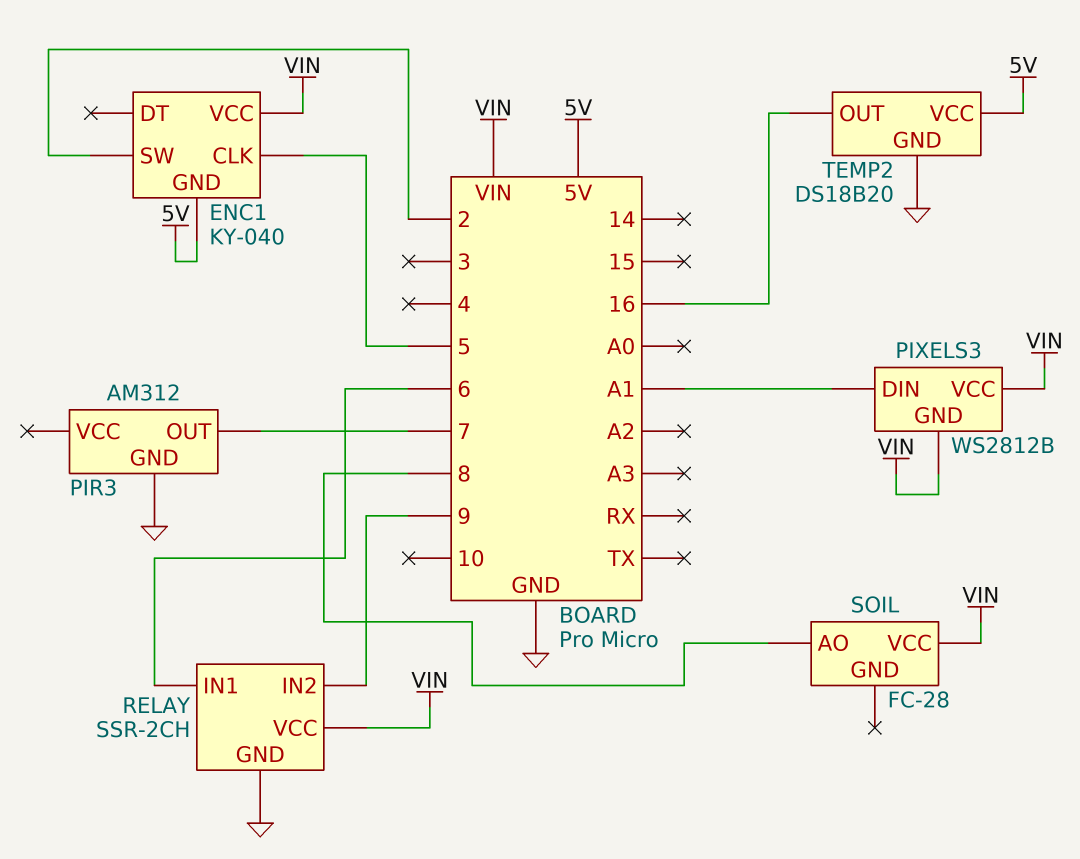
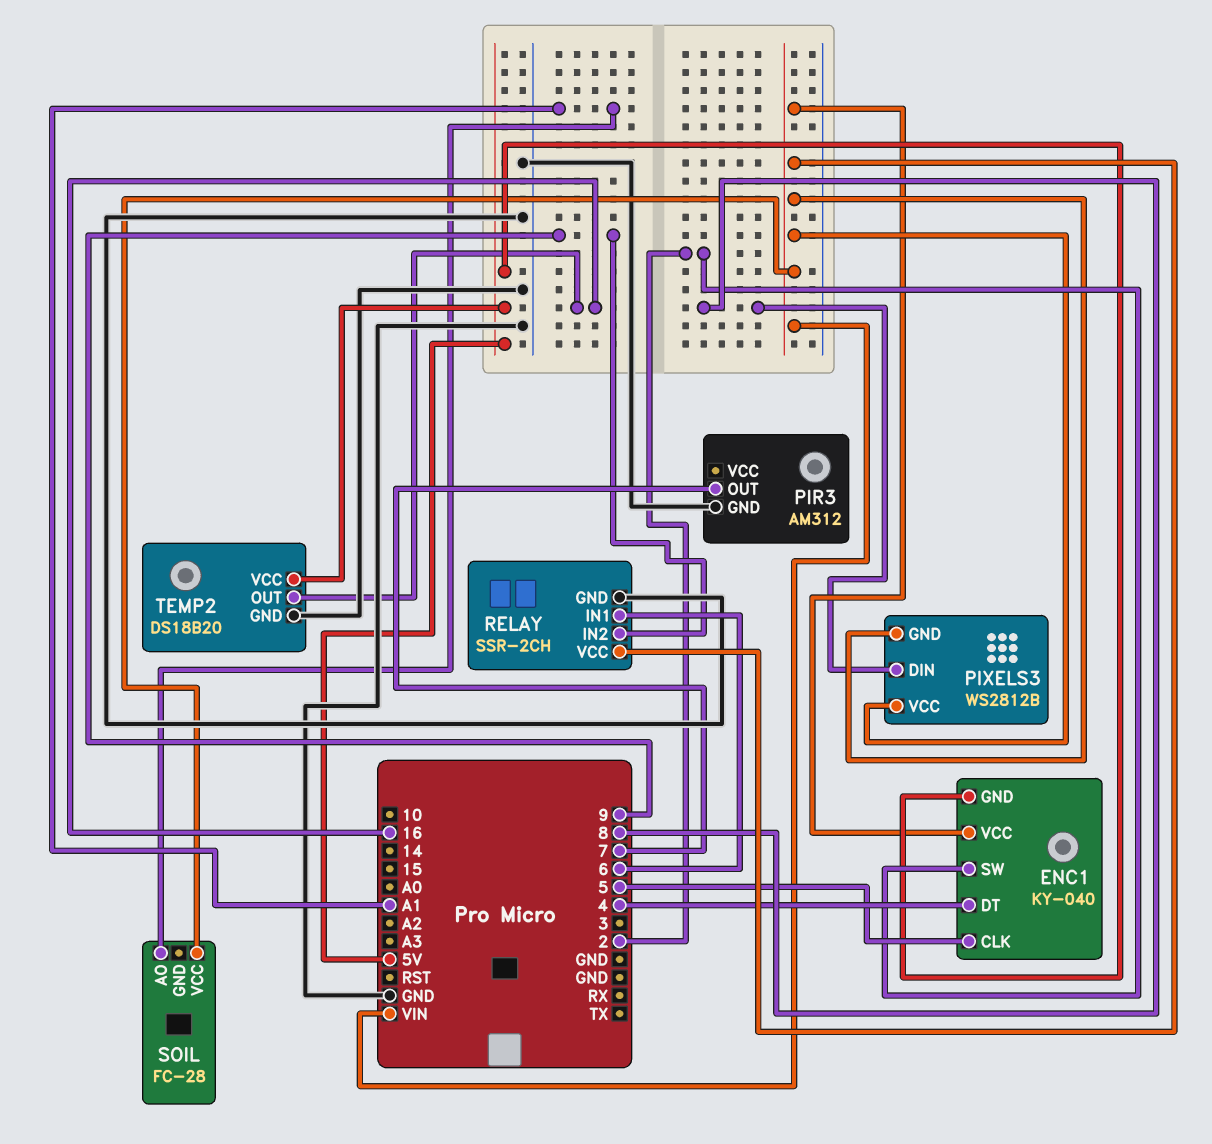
ENC1 pin DT: none -> 4
PIXELS3 pin DIN: A1 -> 8
SOIL pin AO: 8 -> A1

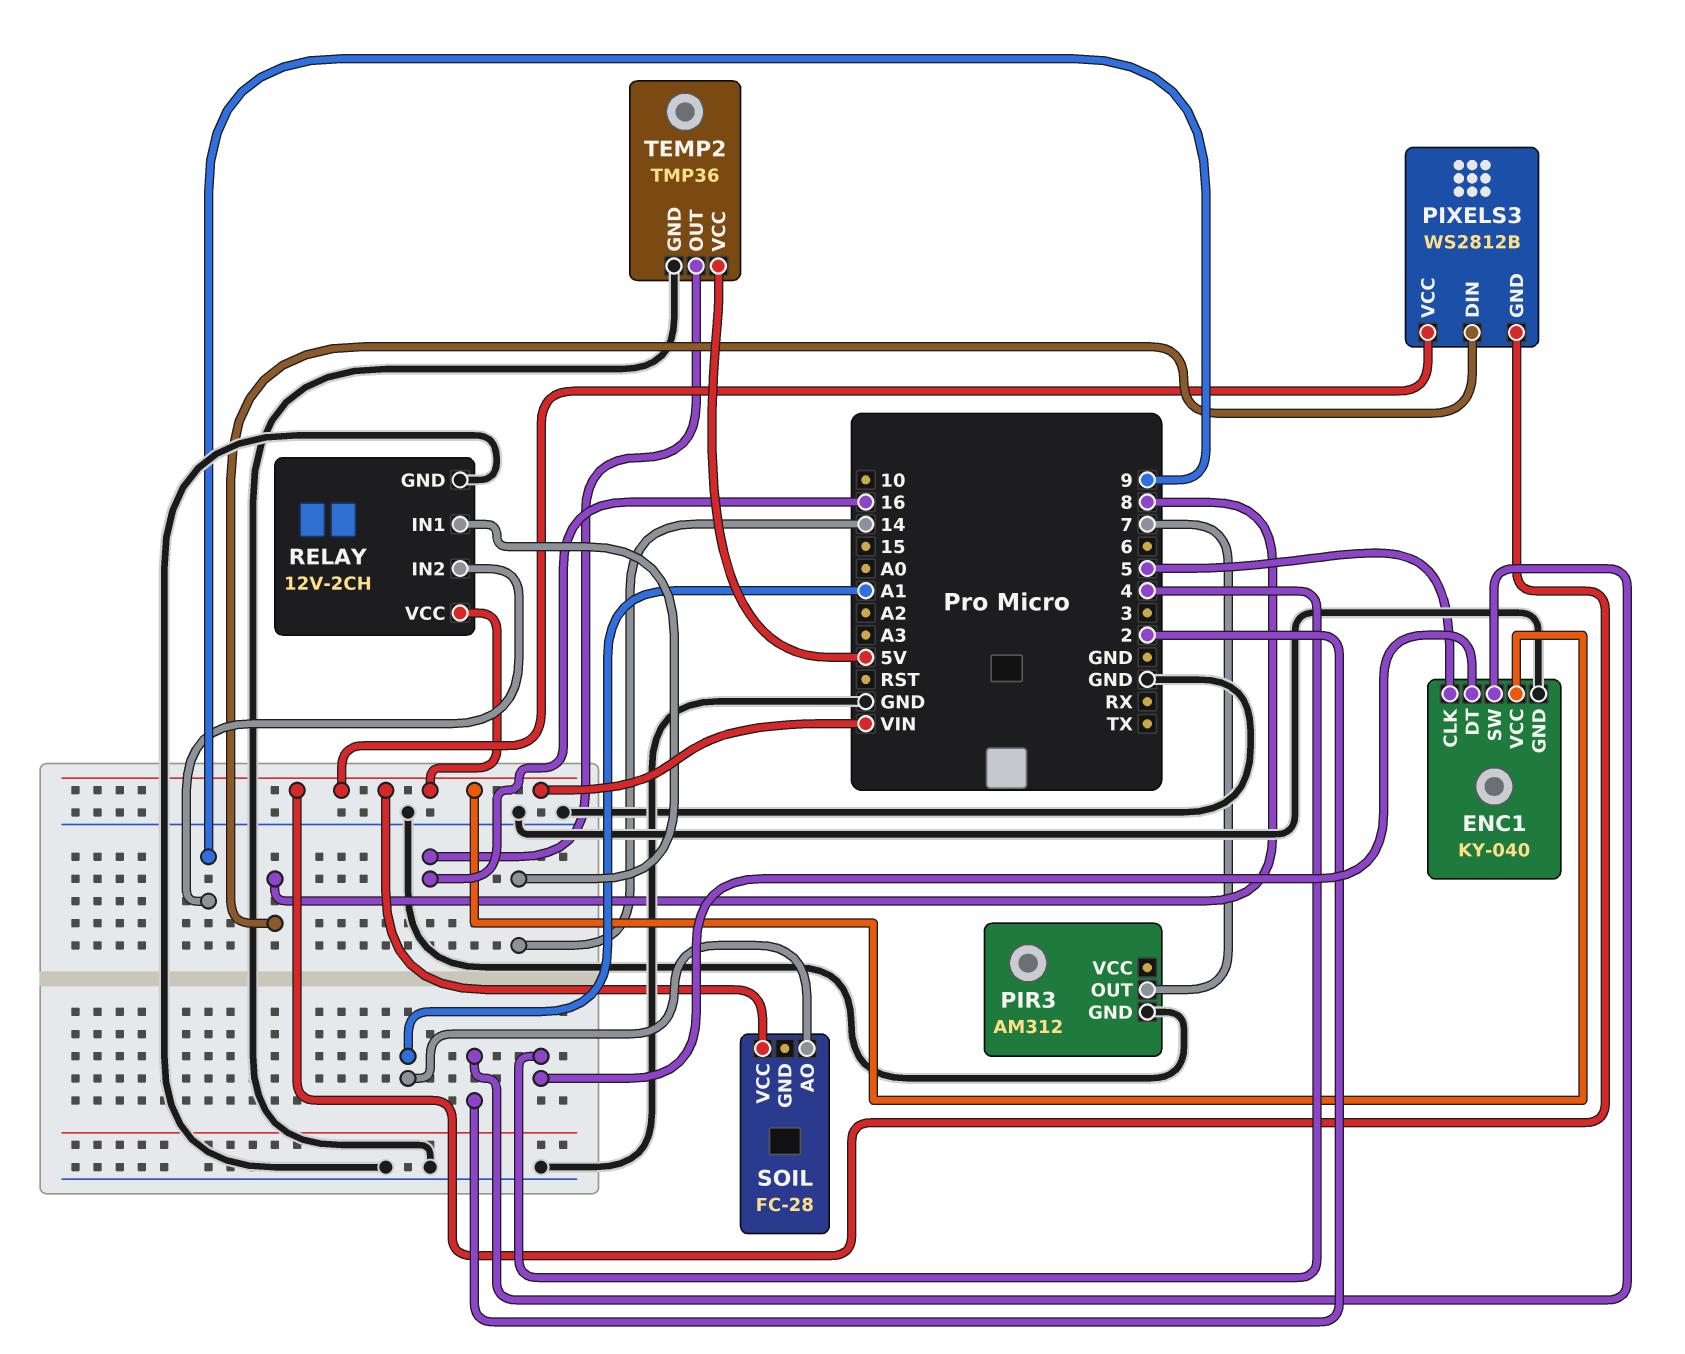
ENC1 pin GND: 5V -> GND
RELAY: SSR-2CH -> 12V-2CH
RELAY pin IN1: 6 -> 14
TEMP2: DS18B20 -> TMP36

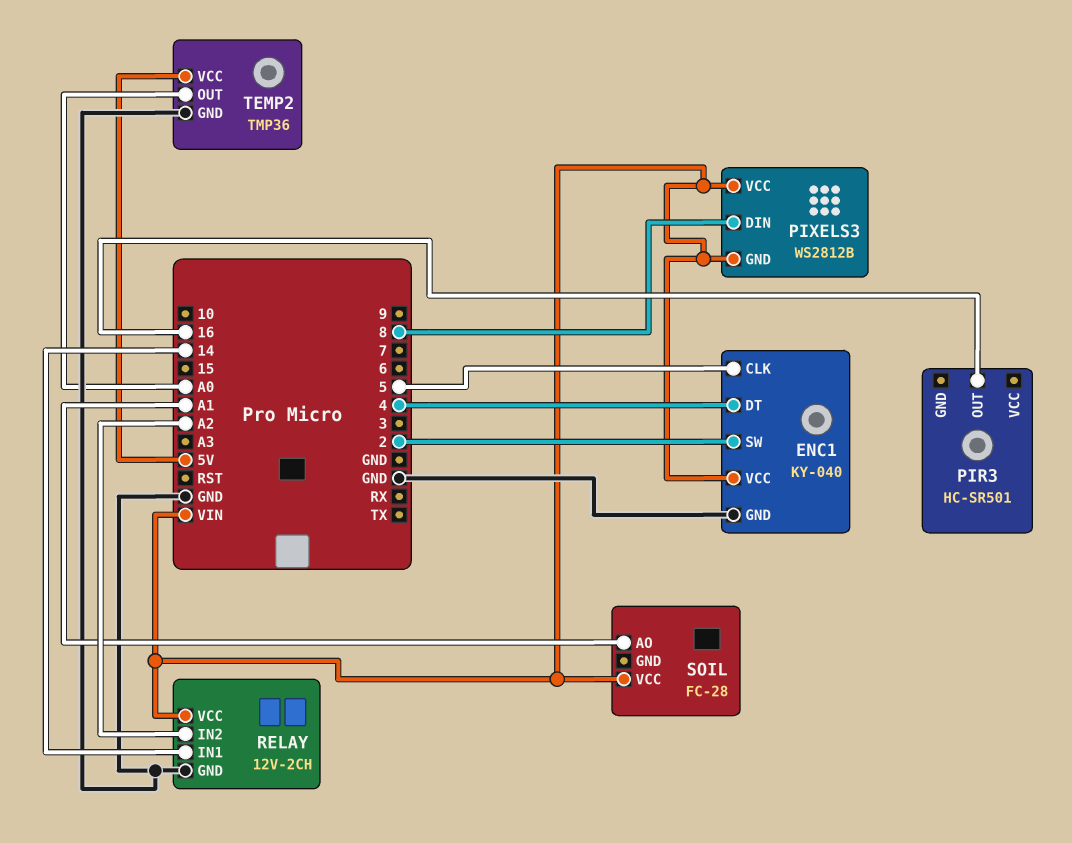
PIR3: AM312 -> HC-SR501
PIR3 pin GND: GND -> none
PIR3 pin OUT: 7 -> 16
RELAY pin IN2: 9 -> A2
TEMP2 pin OUT: 16 -> A0

